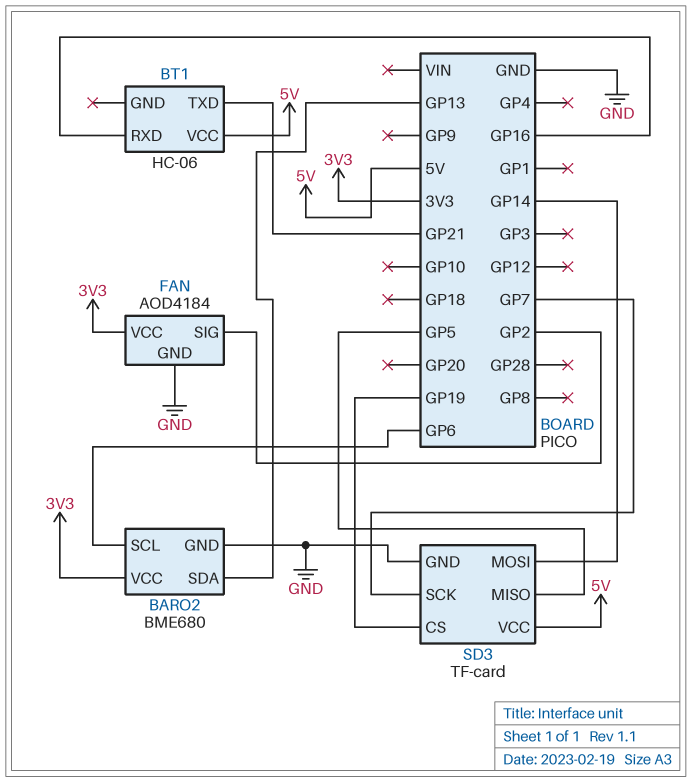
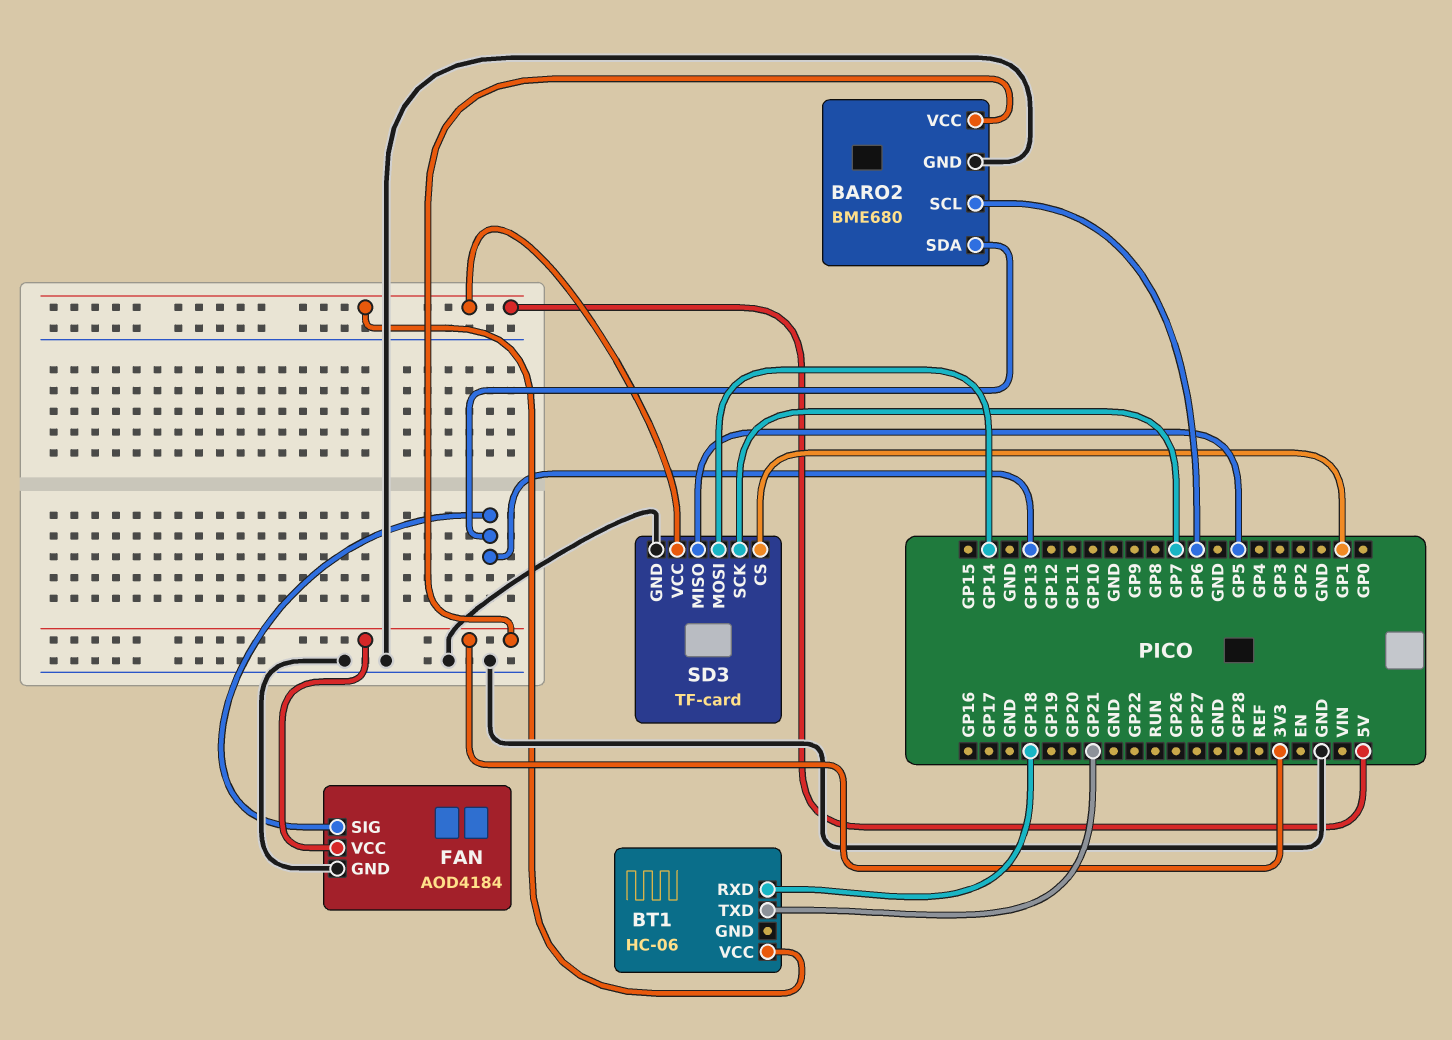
BT1 pin RXD: GP16 -> GP18
FAN pin SIG: GP2 -> GP13
SD3 pin CS: GP19 -> GP1

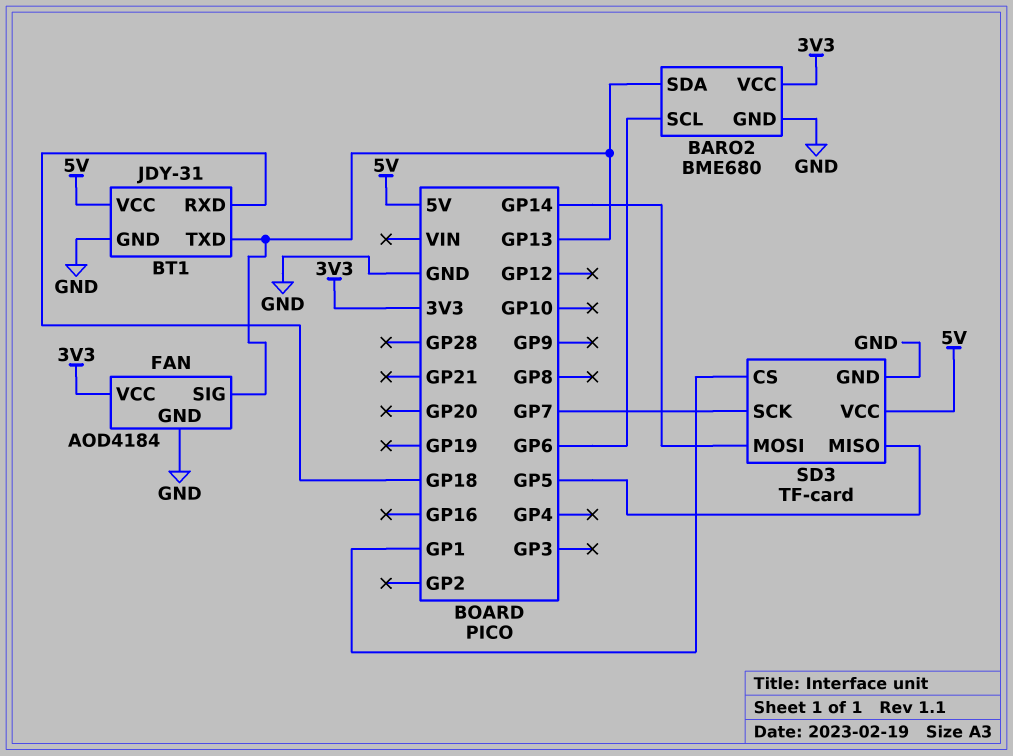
BT1: HC-06 -> JDY-31
BT1 pin GND: none -> GND
BT1 pin TXD: GP21 -> GP13

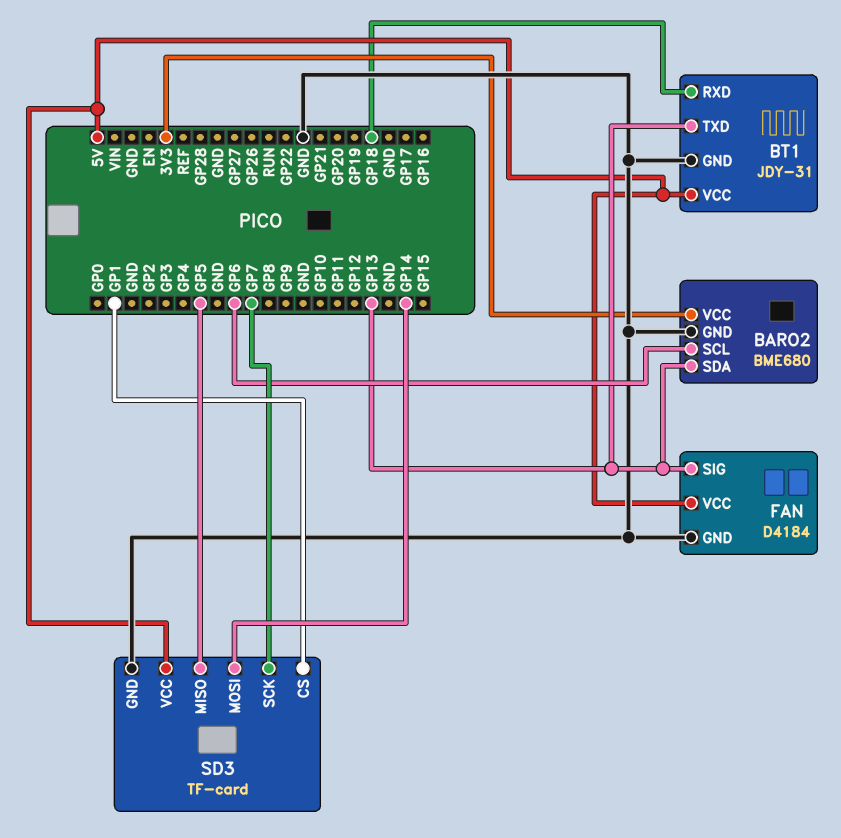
FAN: AOD4184 -> D4184
FAN pin VCC: 3V3 -> 5V

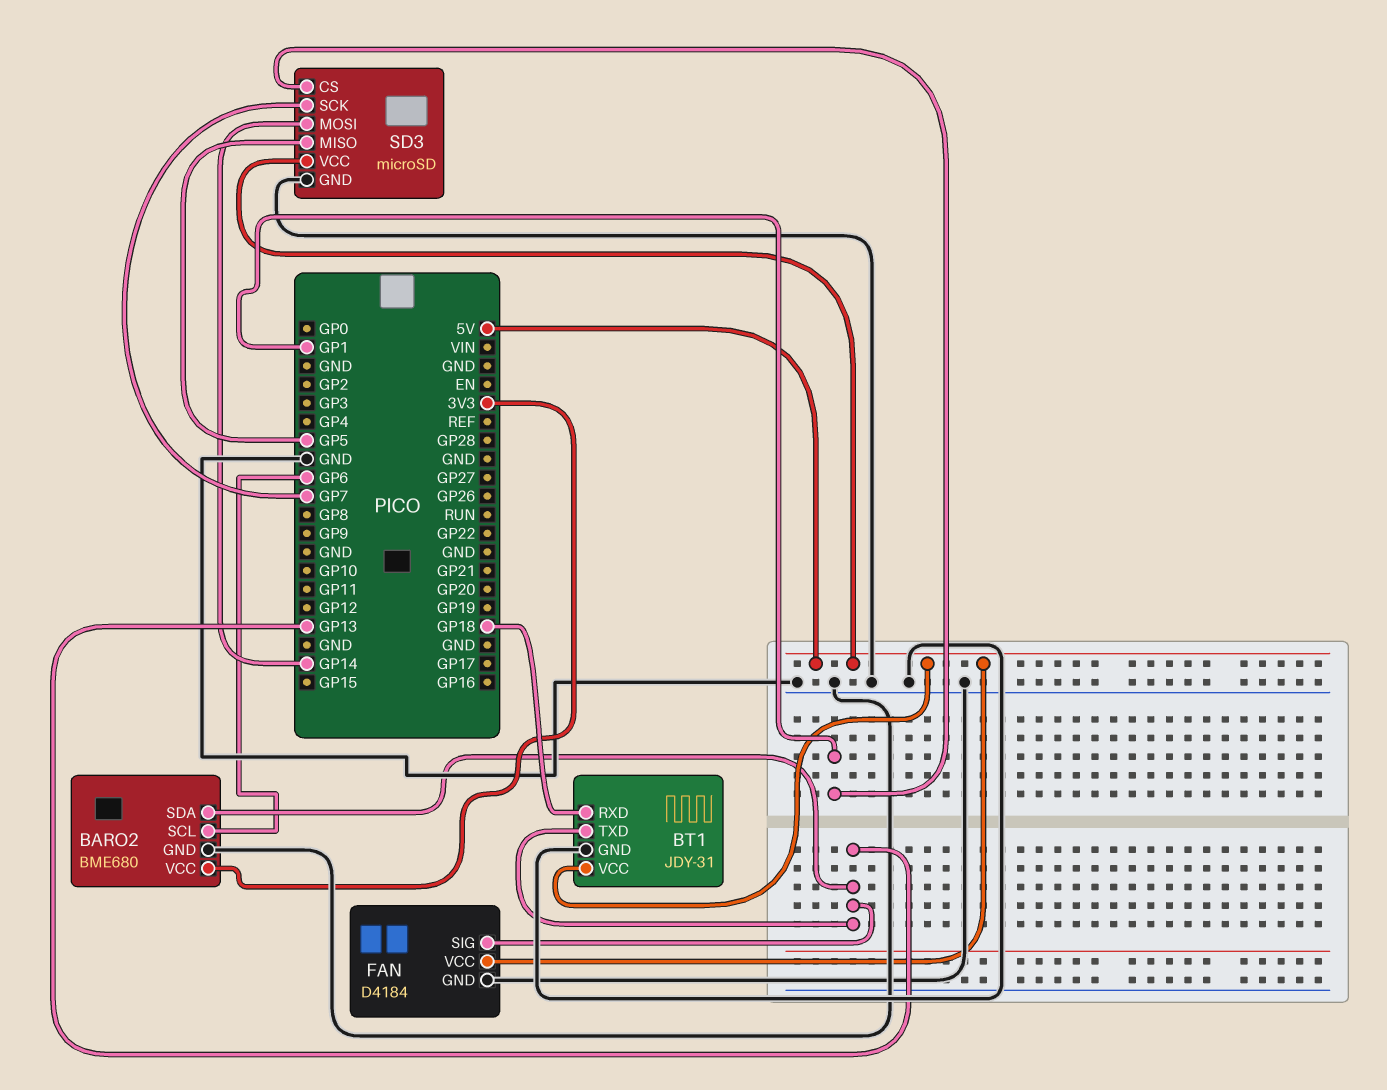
SD3: TF-card -> microSD

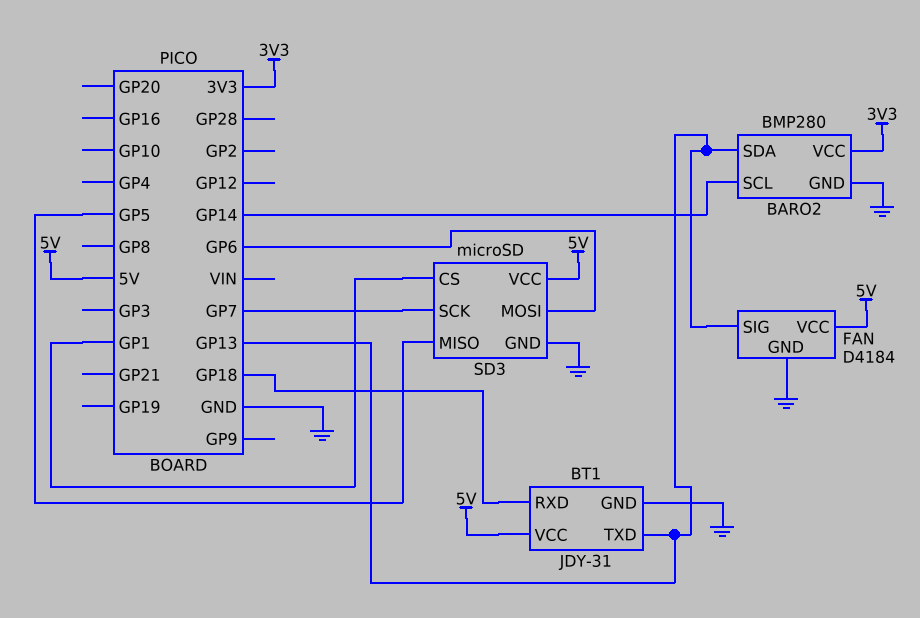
BARO2: BME680 -> BMP280
BARO2 pin SCL: GP6 -> GP14
SD3 pin MOSI: GP14 -> GP6

